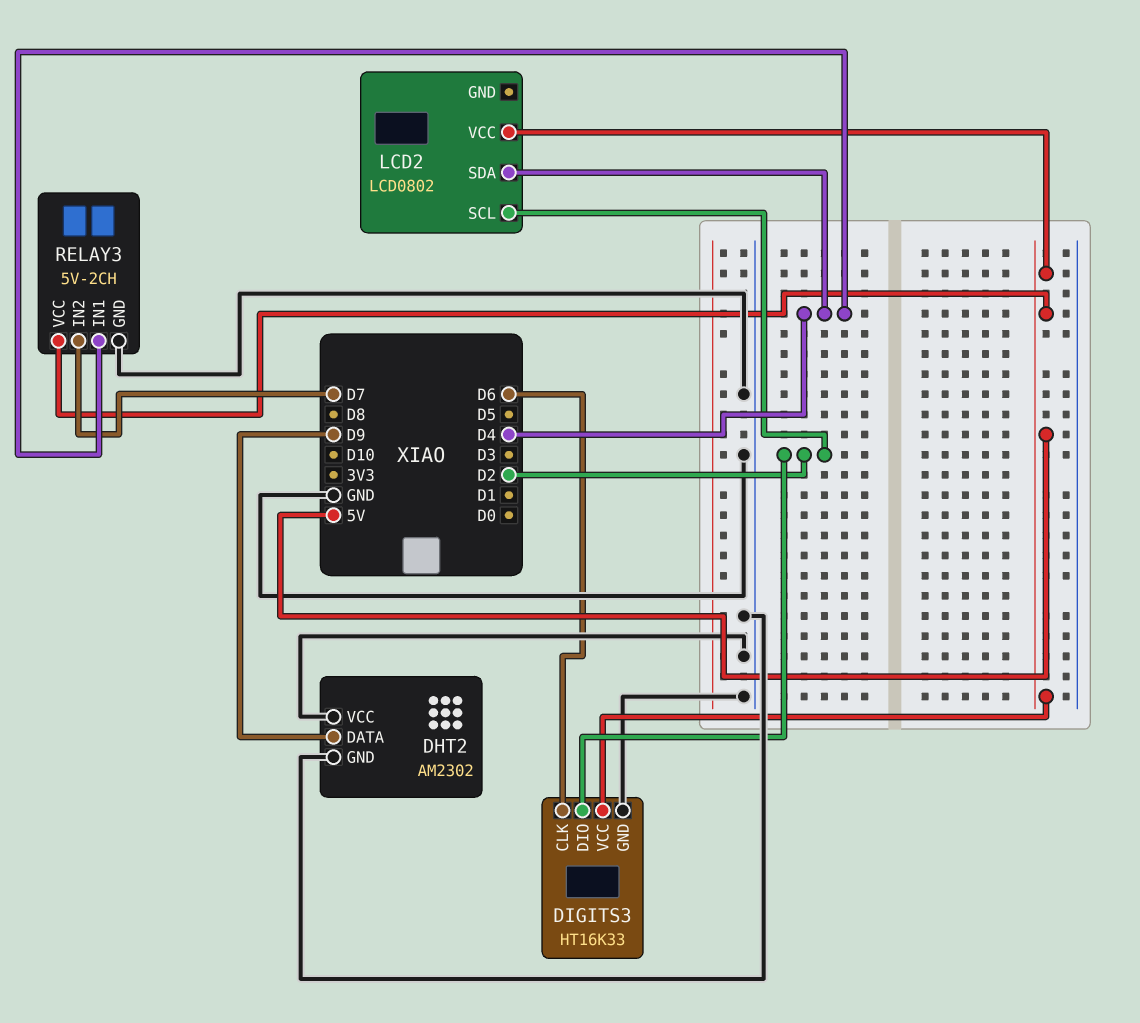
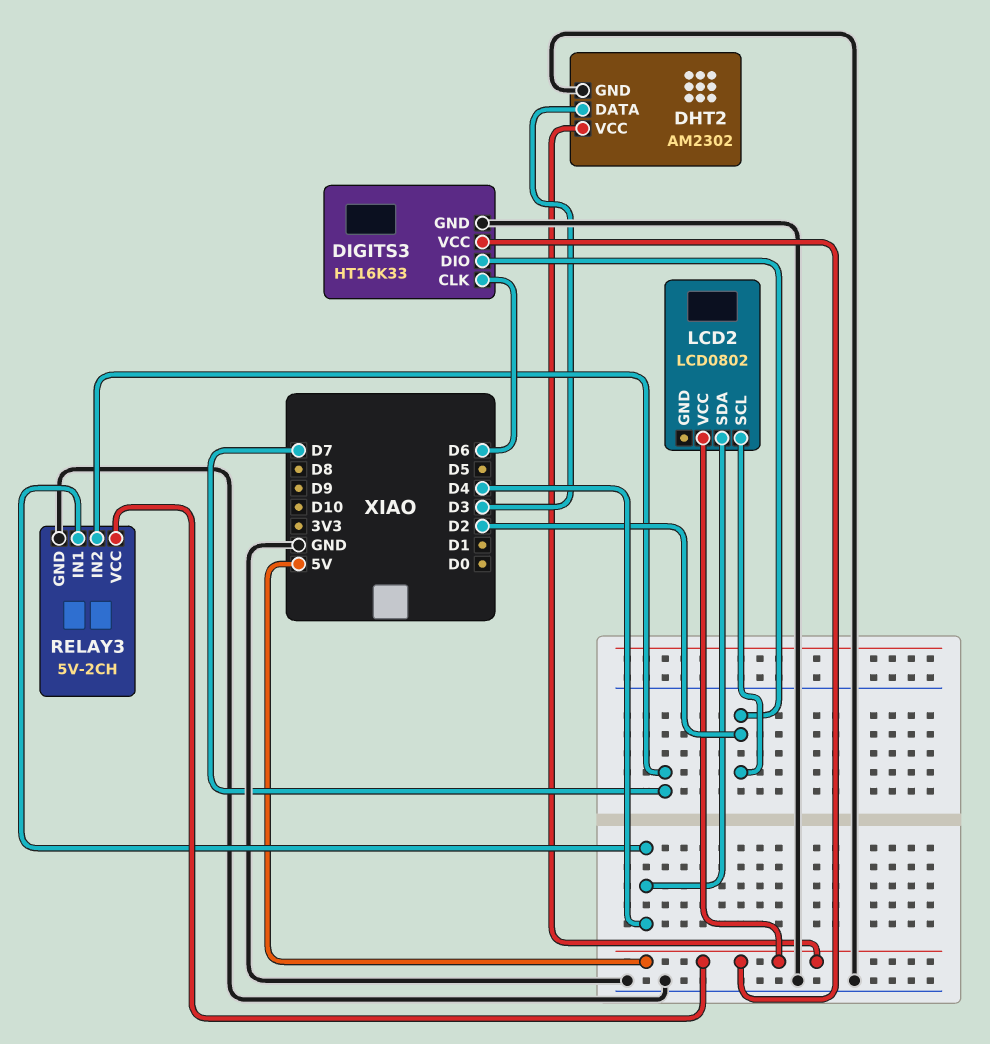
DHT2 pin DATA: D9 -> D3
DHT2 pin VCC: GND -> 5V

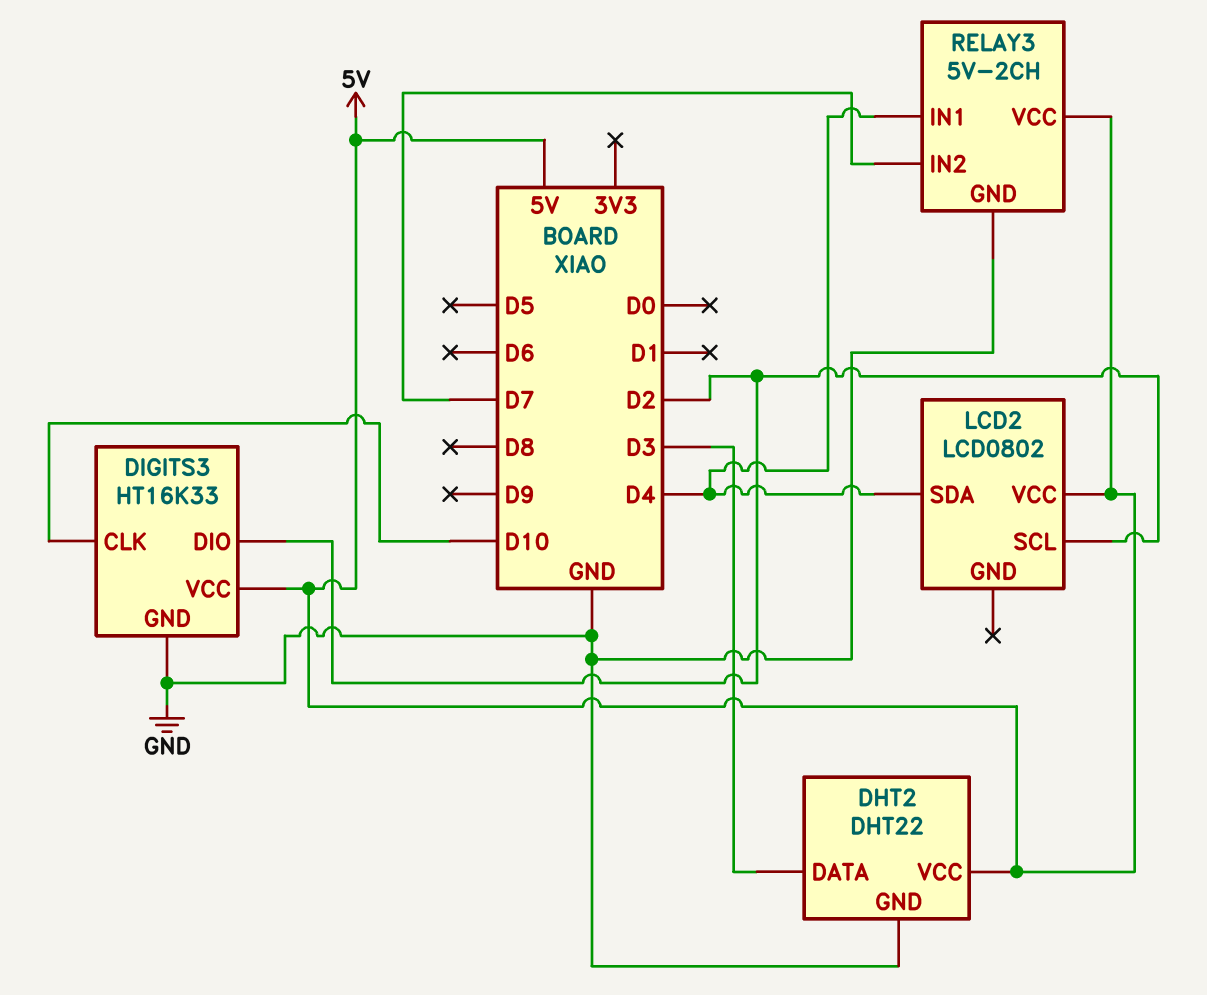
DHT2: AM2302 -> DHT22
DIGITS3 pin CLK: D6 -> D10

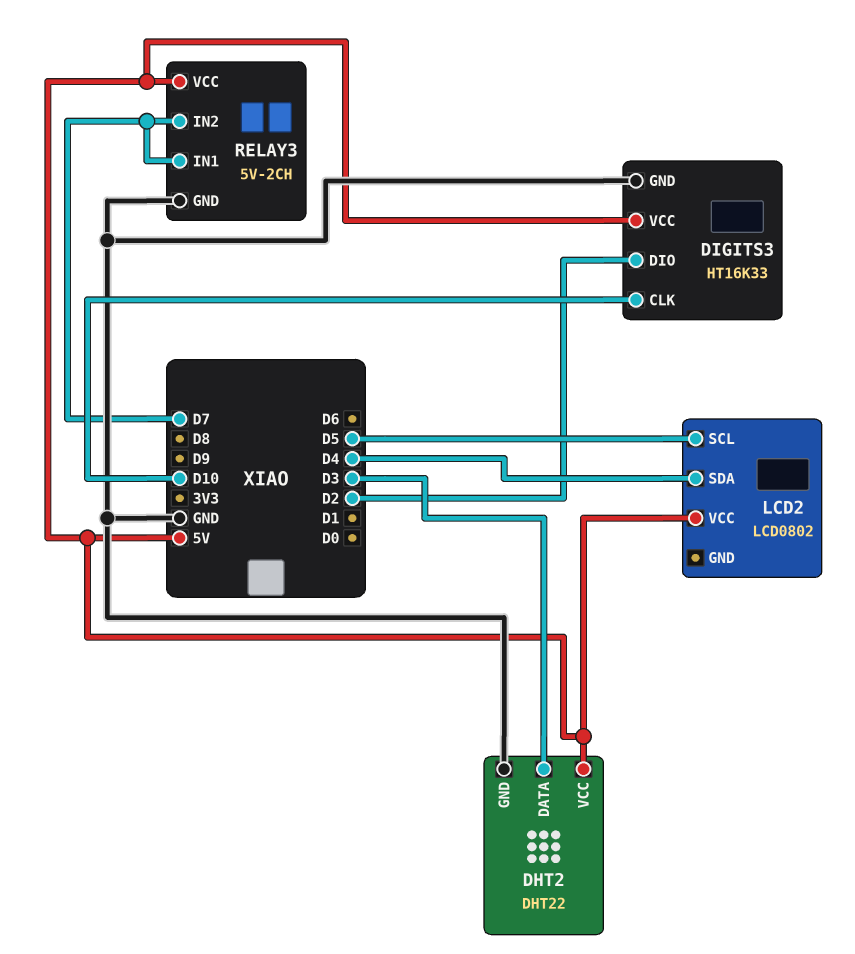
LCD2 pin SCL: D2 -> D5
RELAY3 pin IN1: D4 -> D7

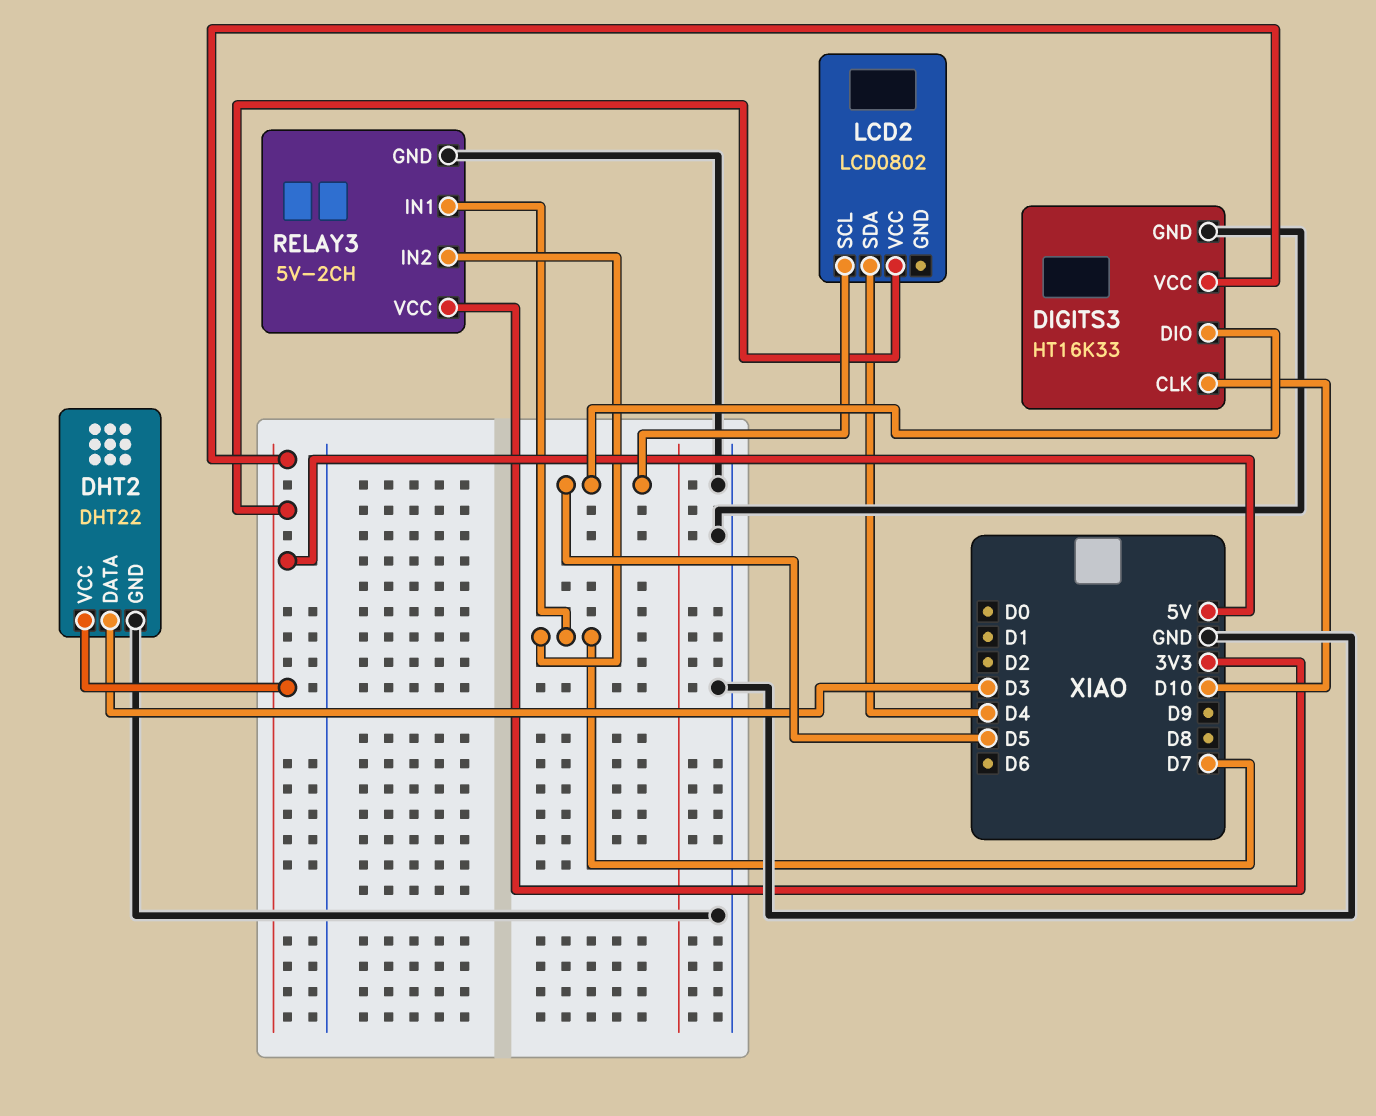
DIGITS3 pin DIO: D2 -> D5
RELAY3 pin VCC: 5V -> 3V3

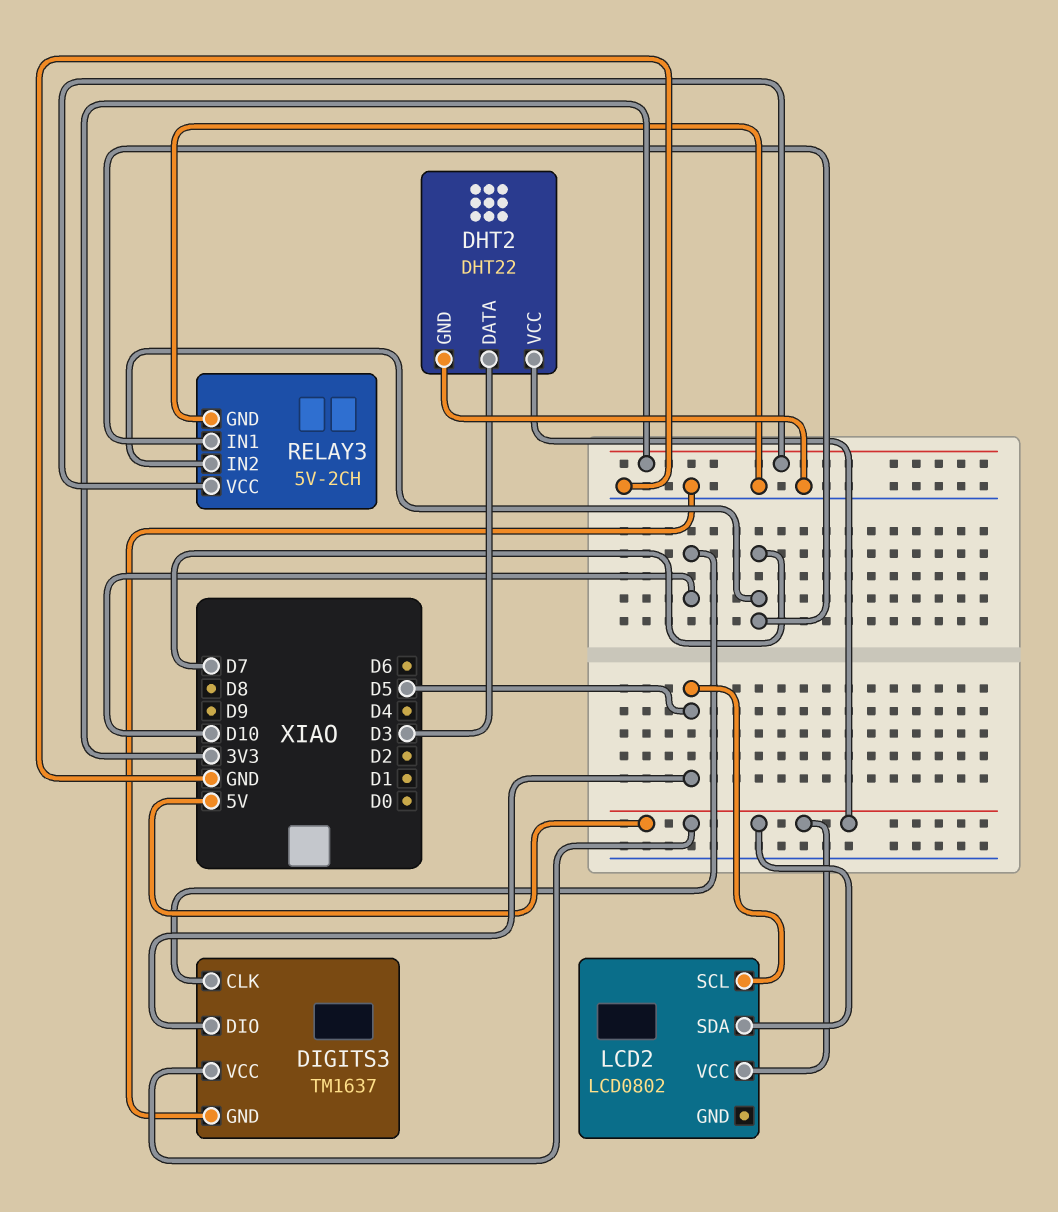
DIGITS3: HT16K33 -> TM1637
LCD2 pin SDA: D4 -> 5V

